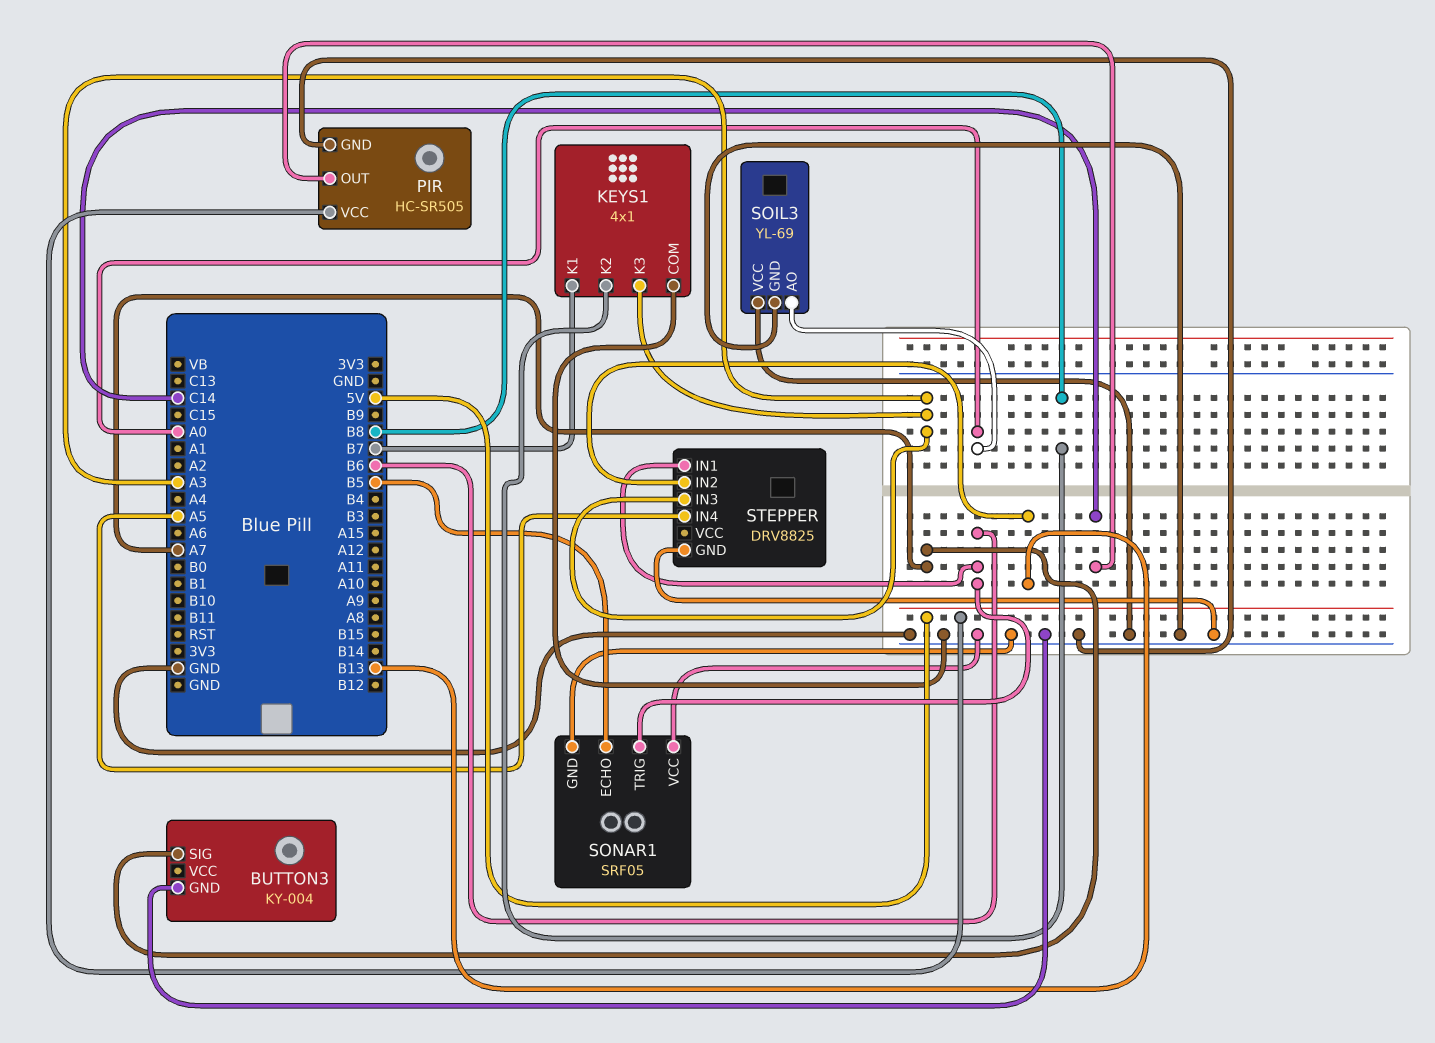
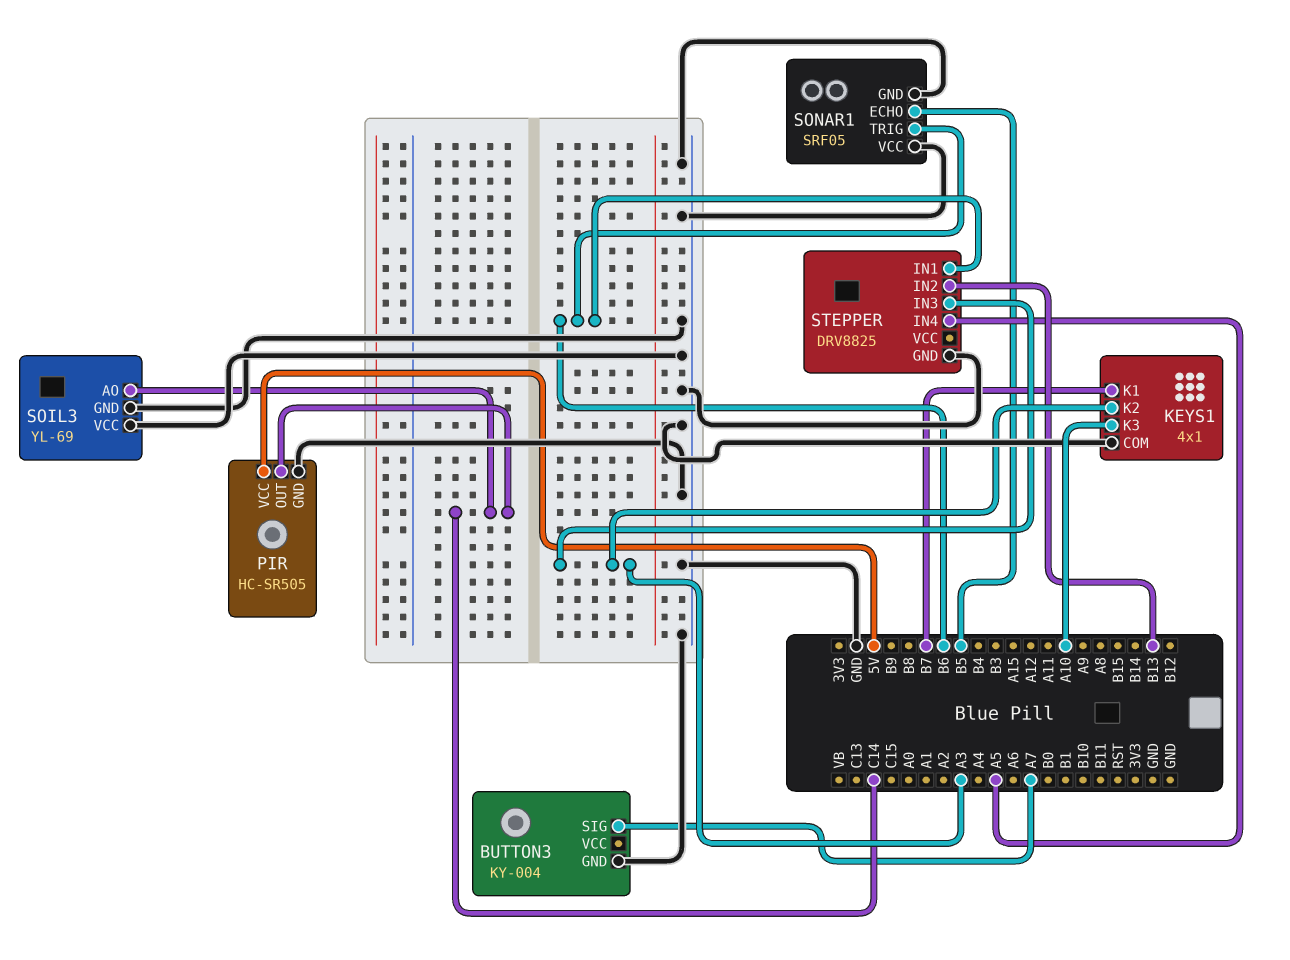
KEYS1 pin K2: B8 -> A3
KEYS1 pin K3: A3 -> A10
SOIL3 pin AO: A0 -> C14

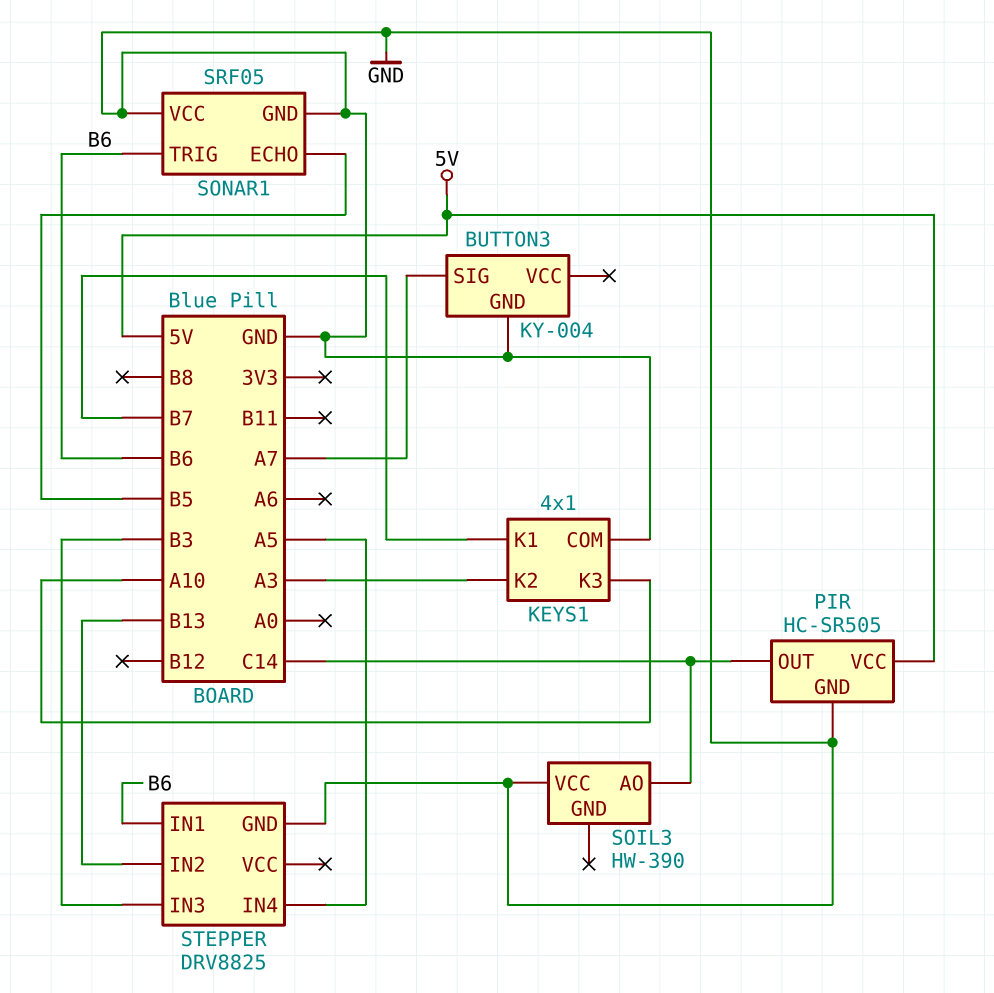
SOIL3: YL-69 -> HW-390
SOIL3 pin GND: GND -> none
STEPPER pin IN3: A3 -> B3

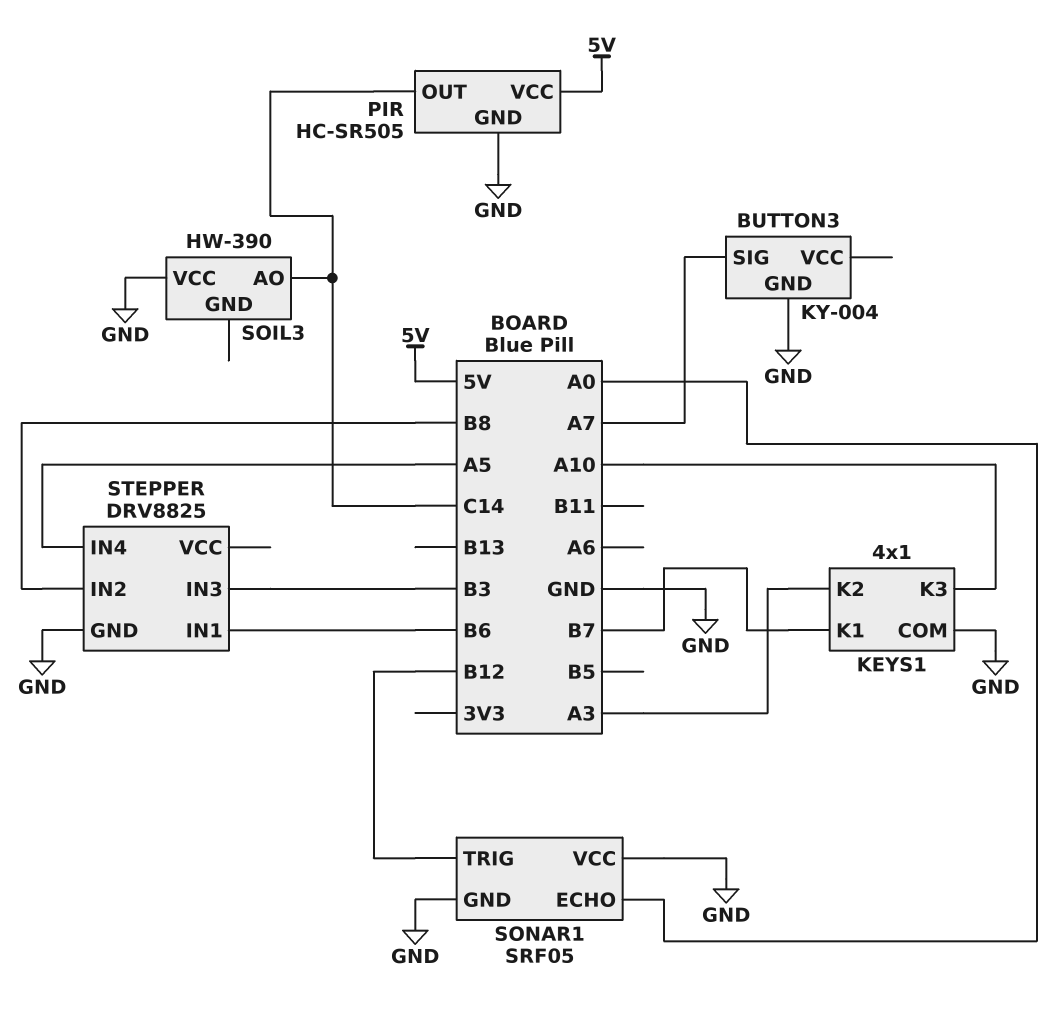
SONAR1 pin ECHO: B5 -> A0
SONAR1 pin TRIG: B6 -> B12
STEPPER pin IN2: B13 -> B8

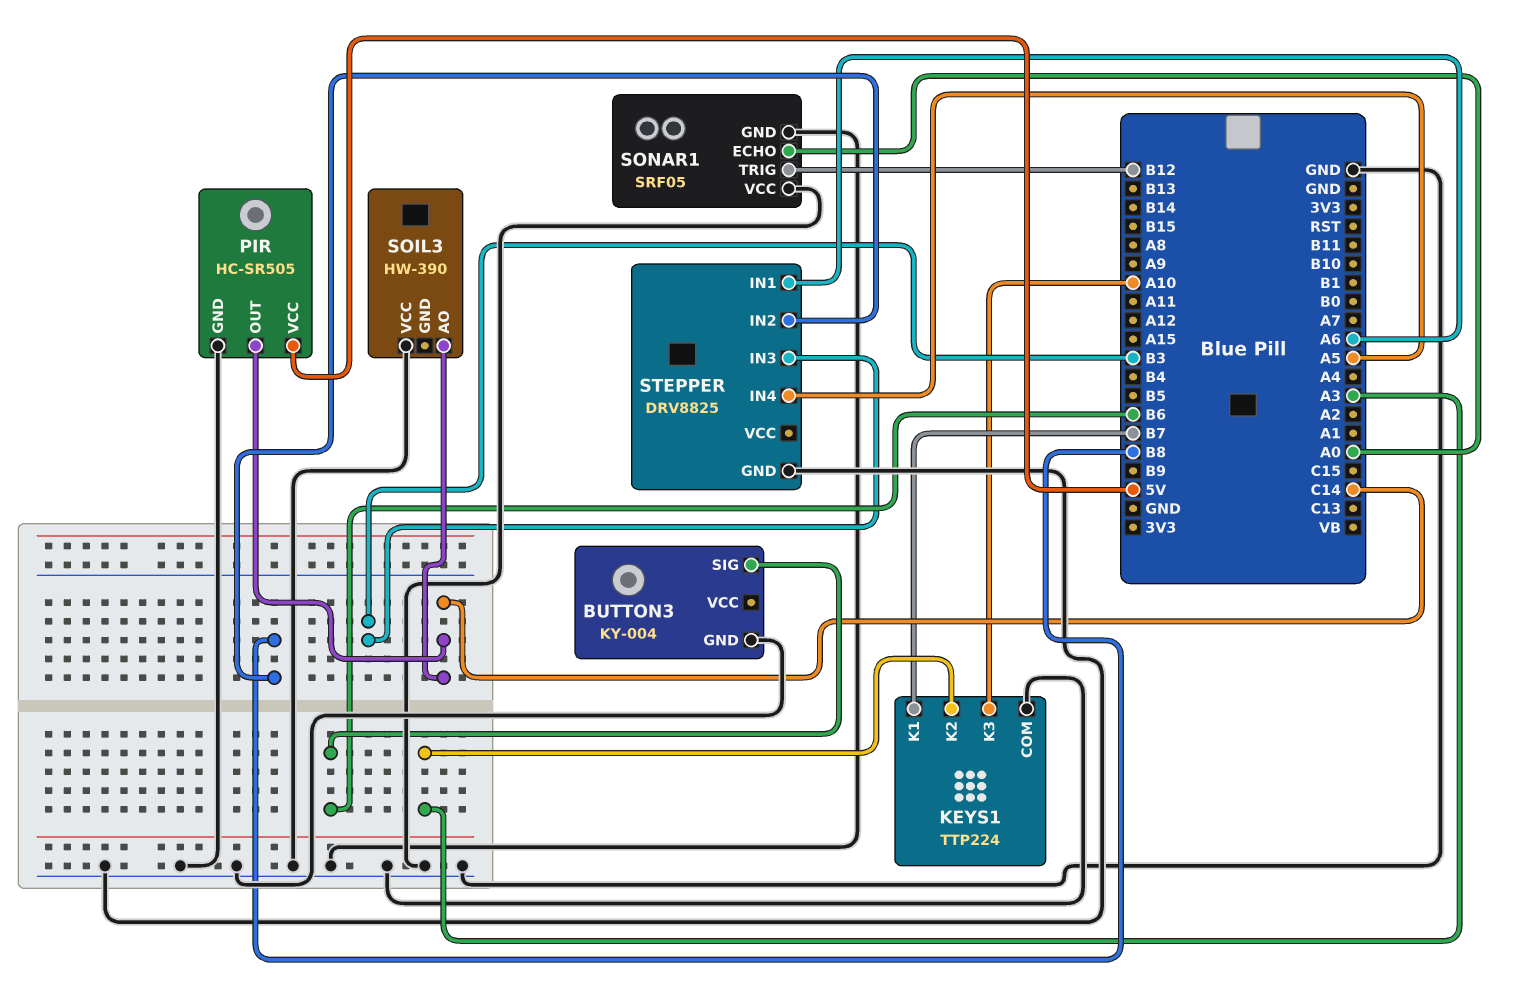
BUTTON3 pin SIG: A7 -> B6
KEYS1: 4x1 -> TTP224
STEPPER pin IN1: B6 -> A6

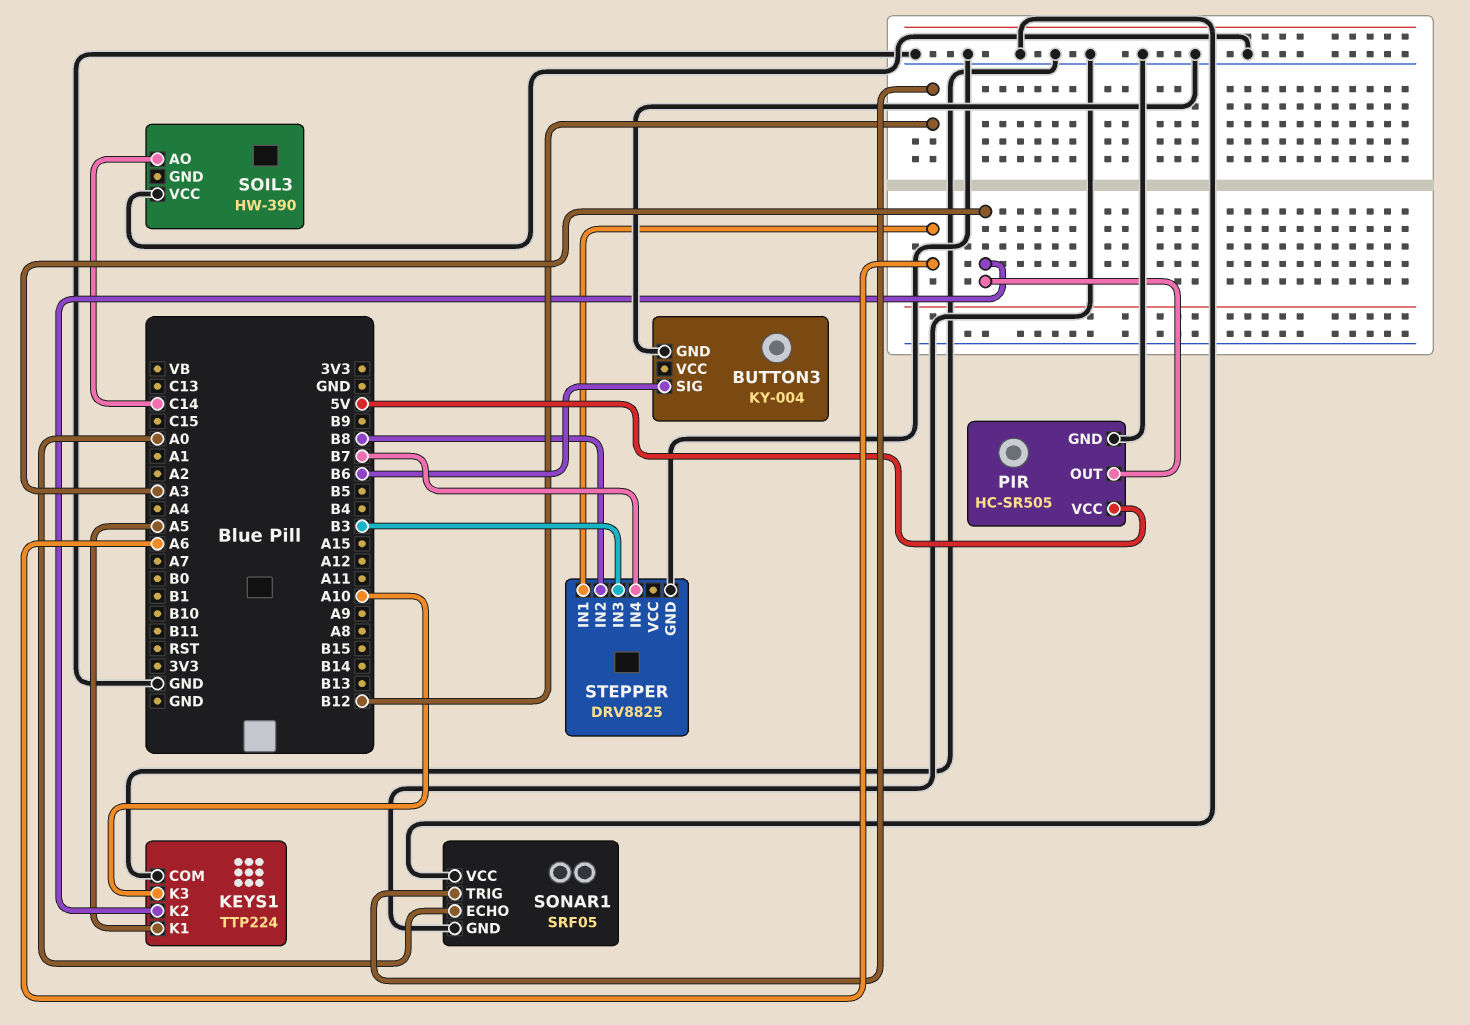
KEYS1 pin K1: B7 -> A5
PIR pin OUT: C14 -> A3
STEPPER pin IN4: A5 -> B7

